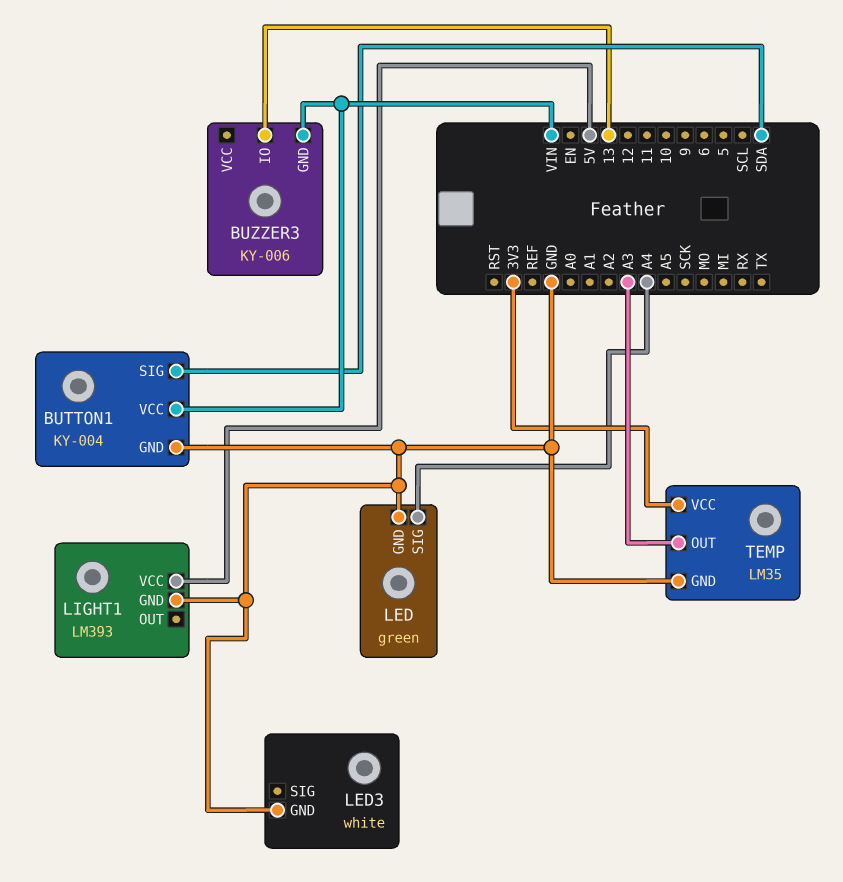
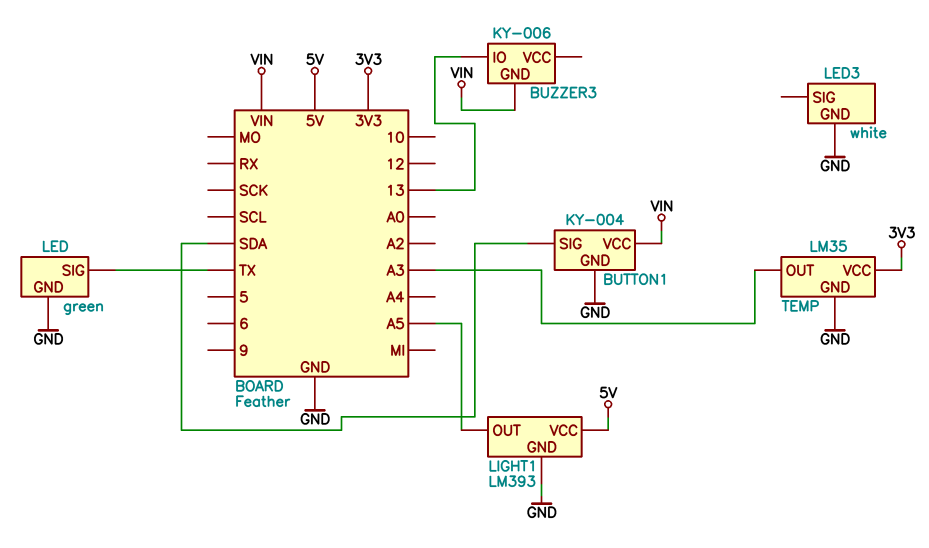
LED pin SIG: A4 -> TX
LIGHT1 pin OUT: none -> A5

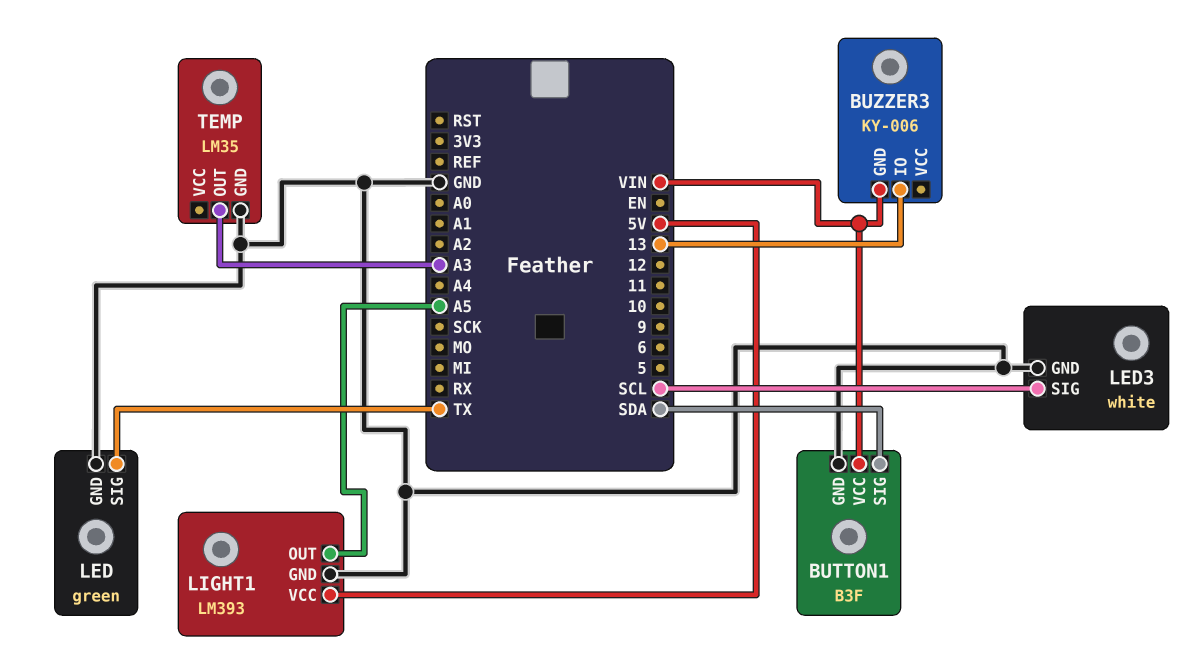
BUTTON1: KY-004 -> B3F
LED3 pin SIG: none -> SCL
TEMP pin VCC: 3V3 -> none

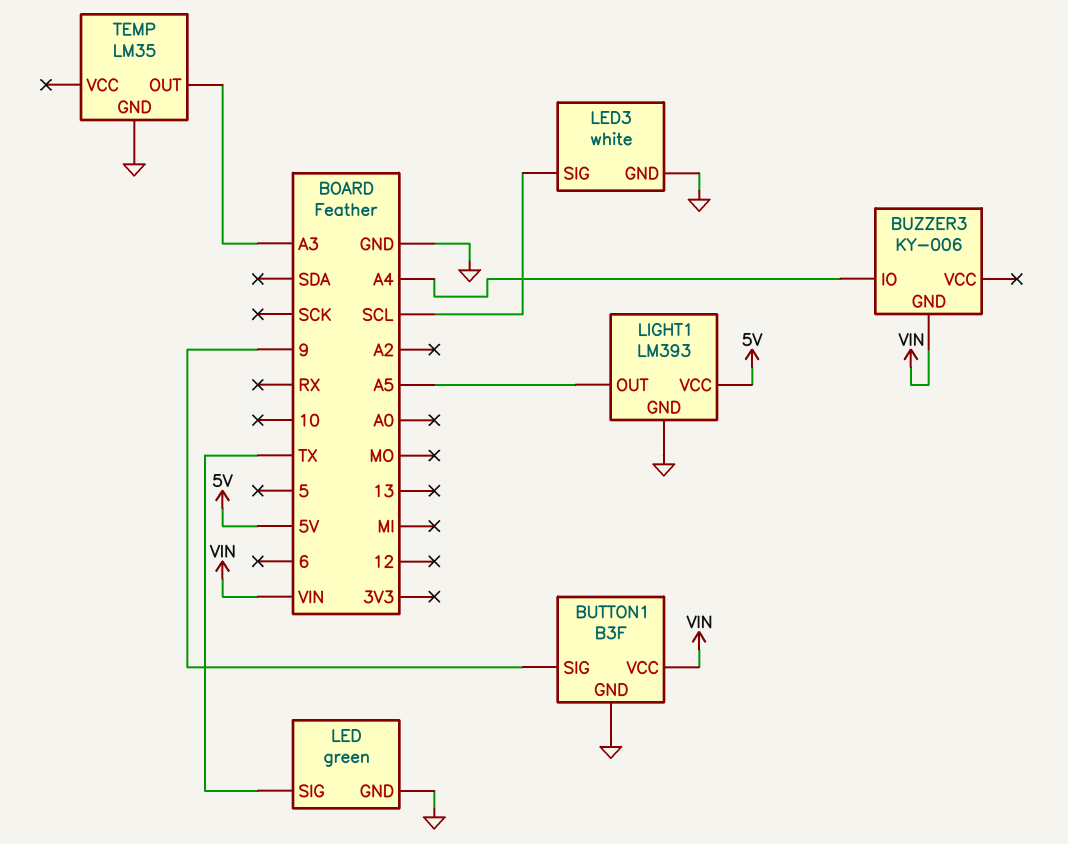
BUTTON1 pin SIG: SDA -> 9
BUZZER3 pin IO: 13 -> A4

